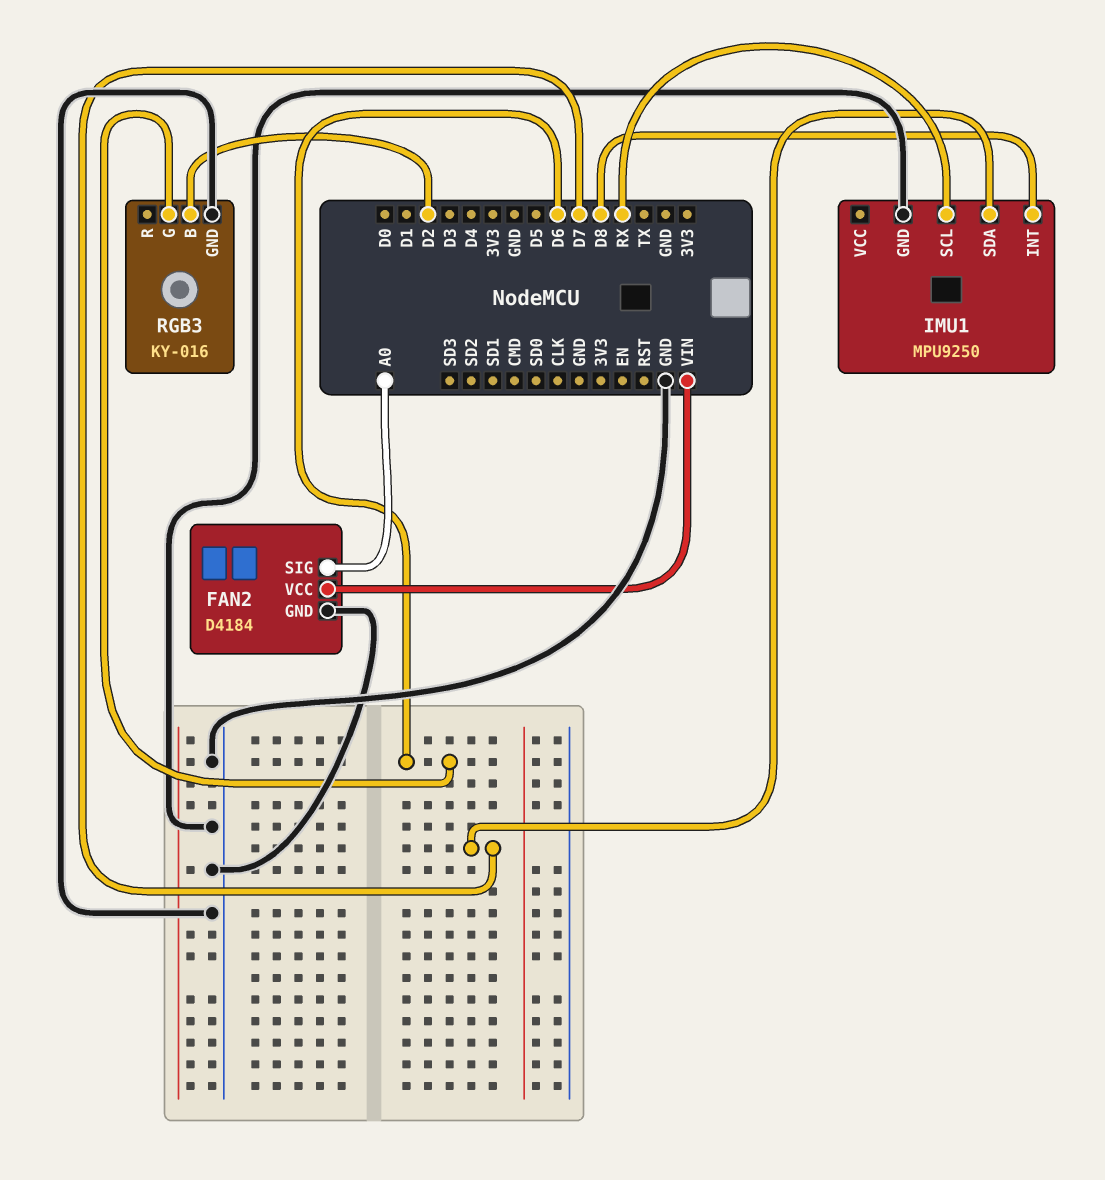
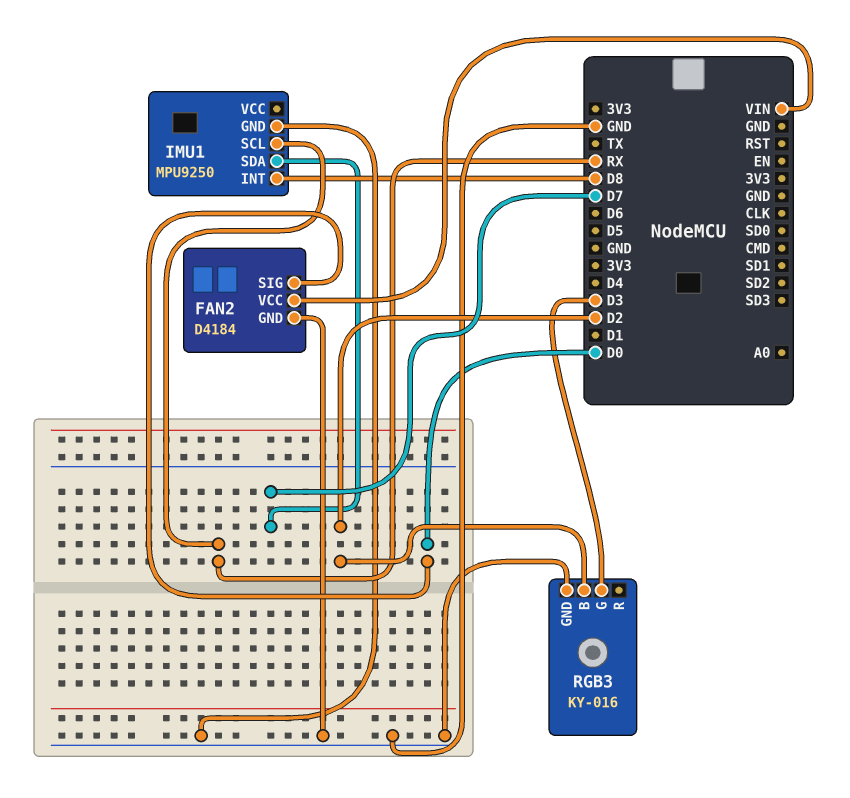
FAN2 pin SIG: A0 -> D0
RGB3 pin G: D6 -> D3

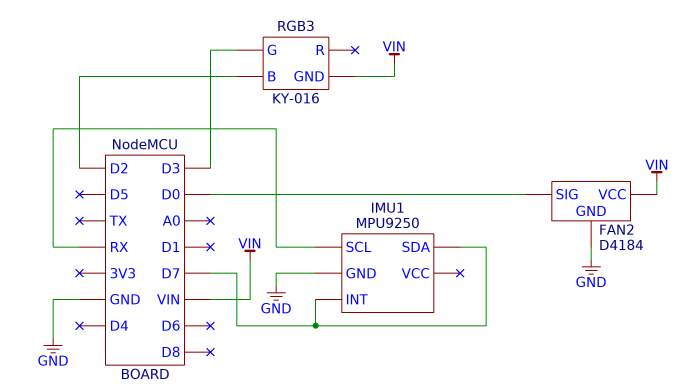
IMU1 pin INT: D8 -> D7
RGB3 pin GND: GND -> VIN

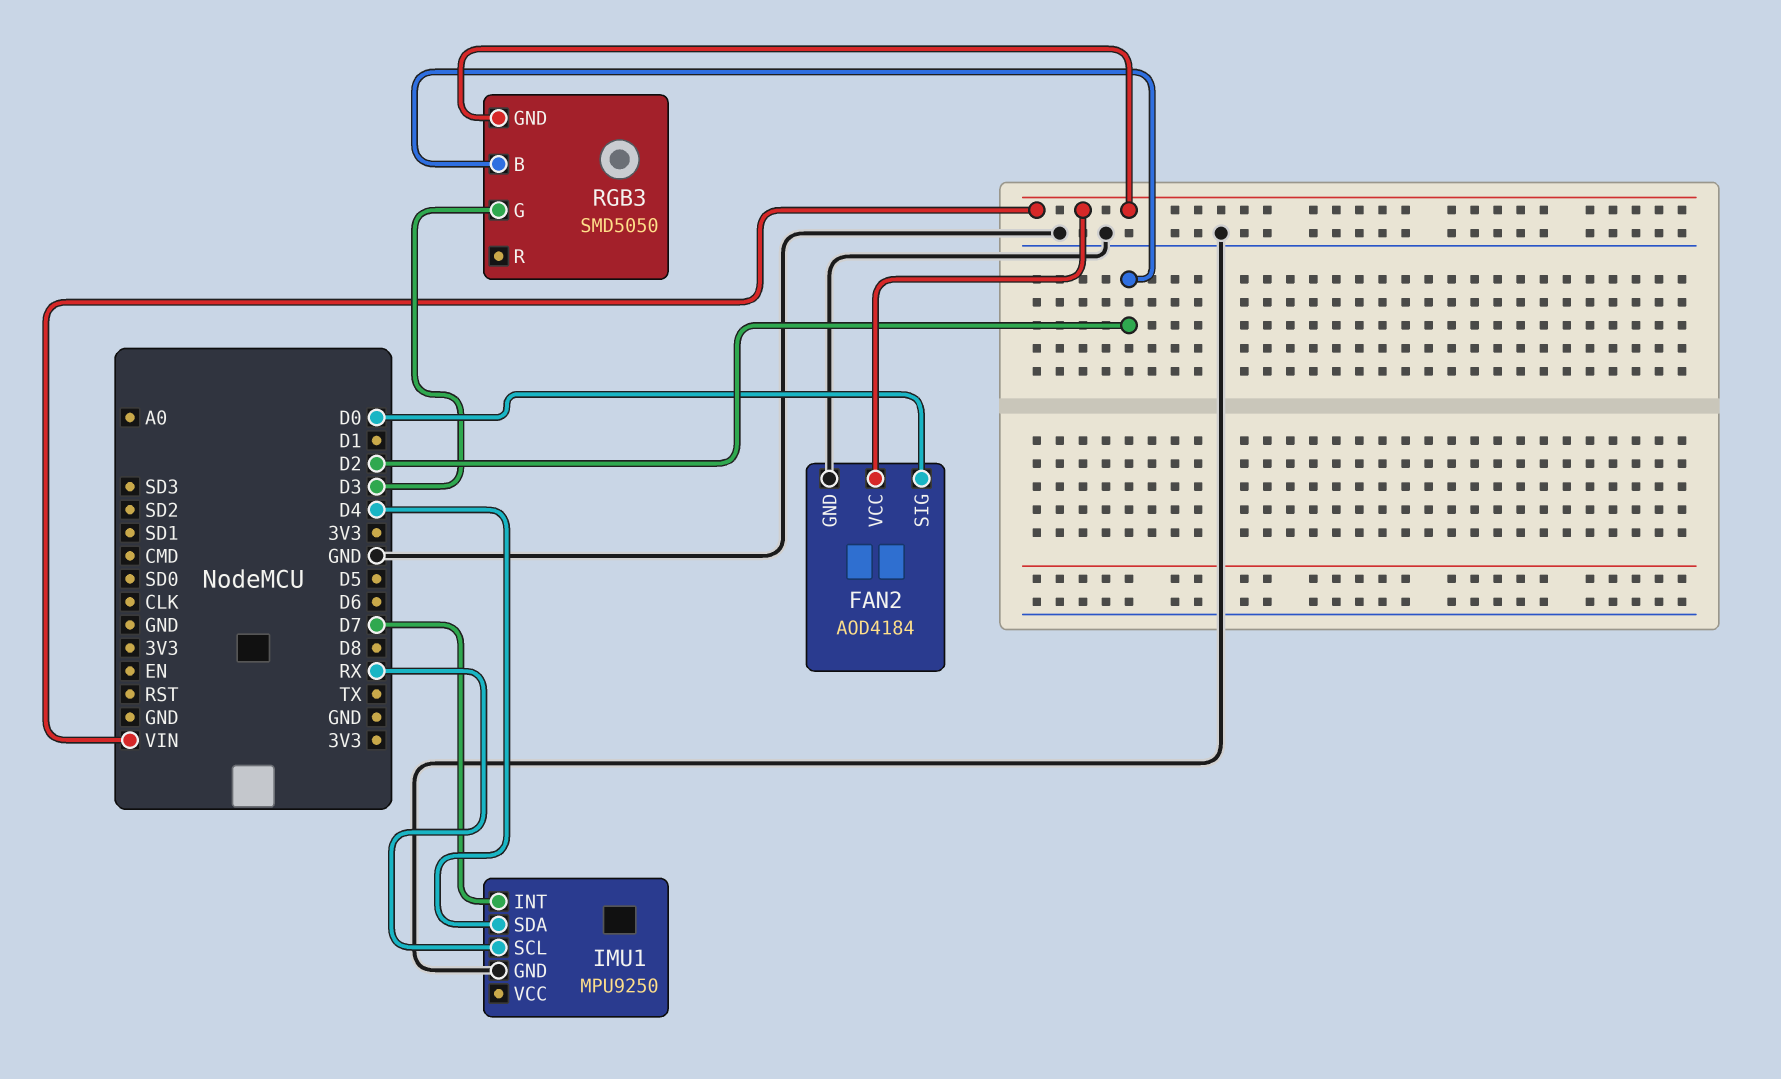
FAN2: D4184 -> AOD4184
IMU1 pin SDA: D7 -> D4
RGB3: KY-016 -> SMD5050

